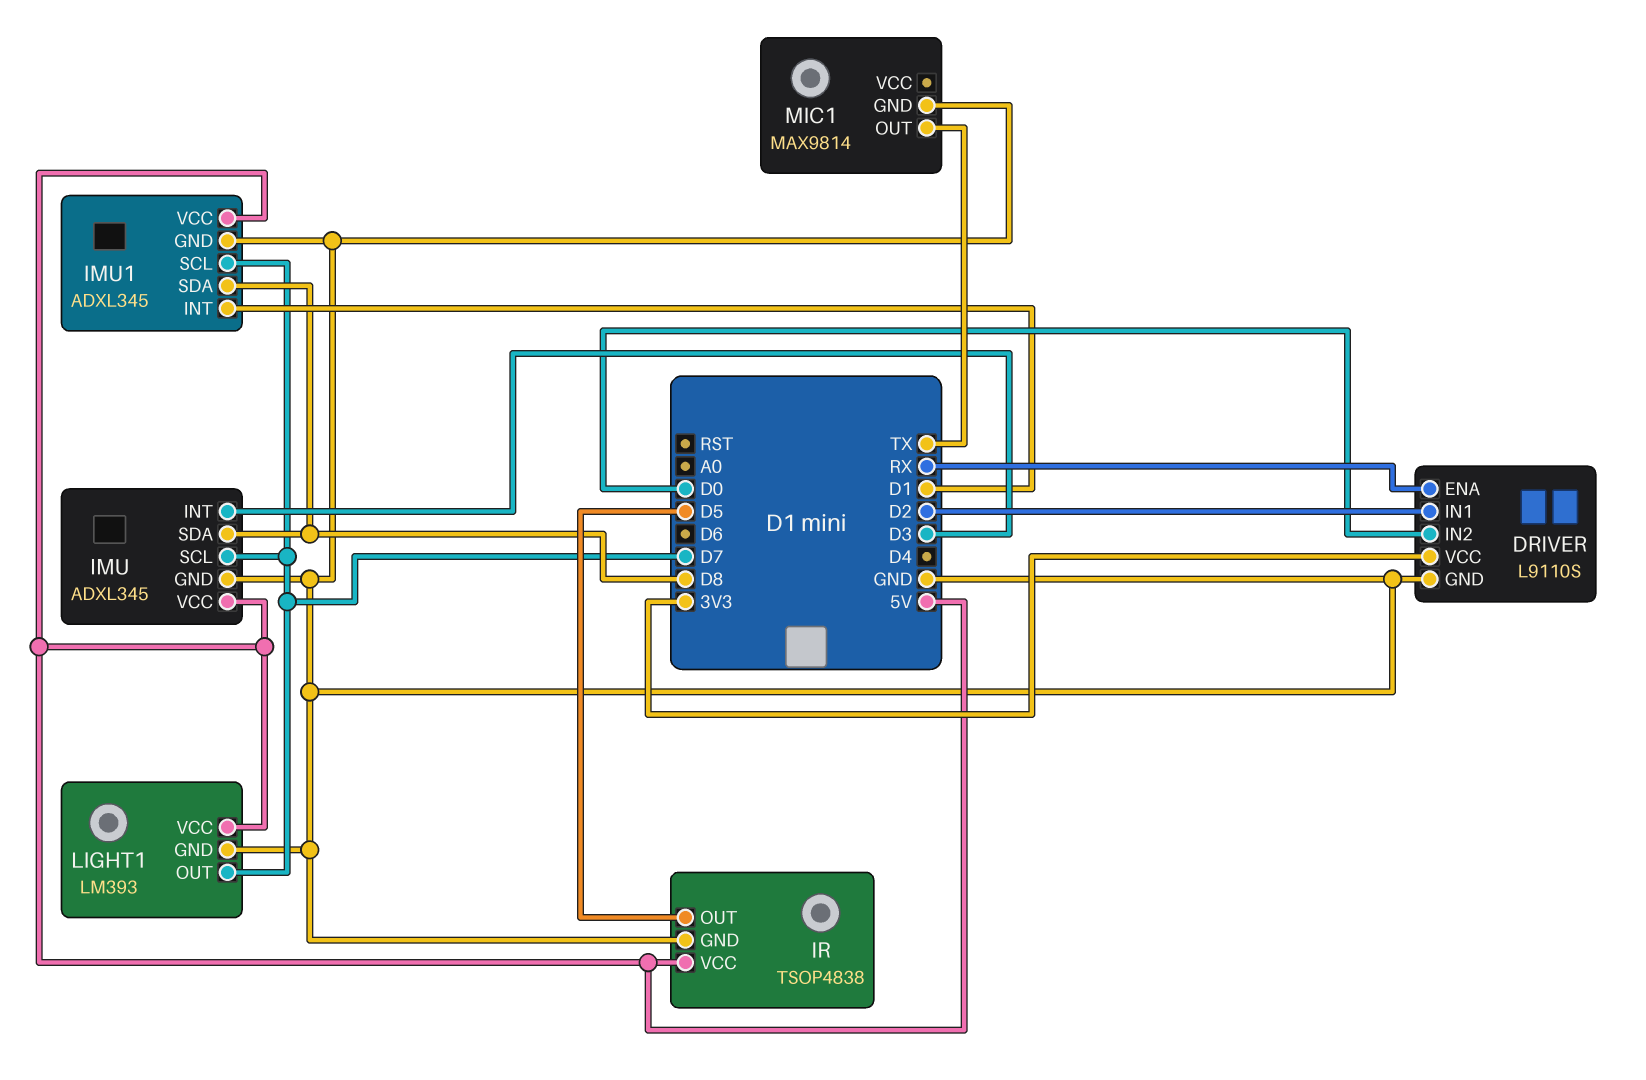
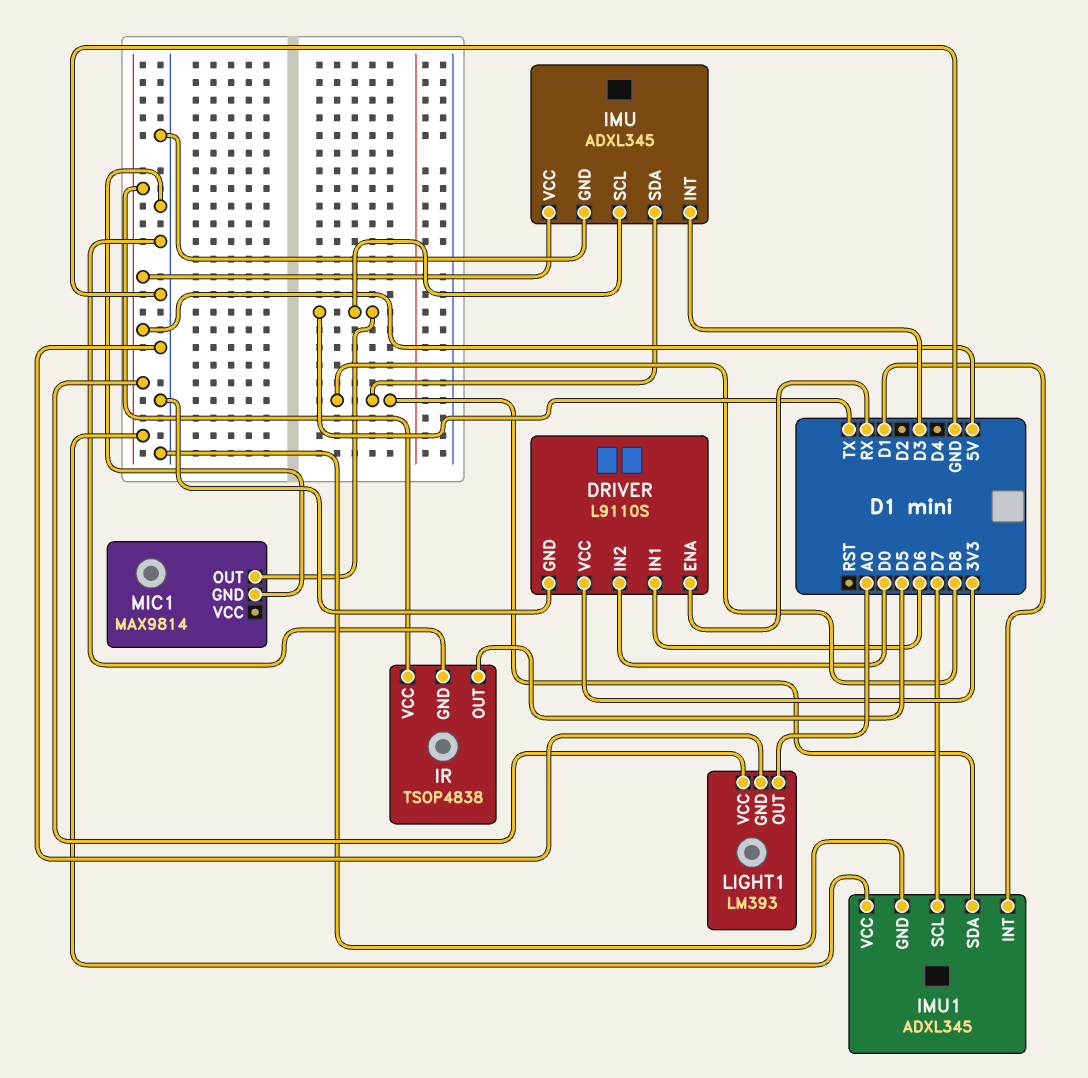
DRIVER pin IN1: D2 -> D6
IMU pin SCL: D7 -> TX
LIGHT1 pin OUT: D7 -> A0

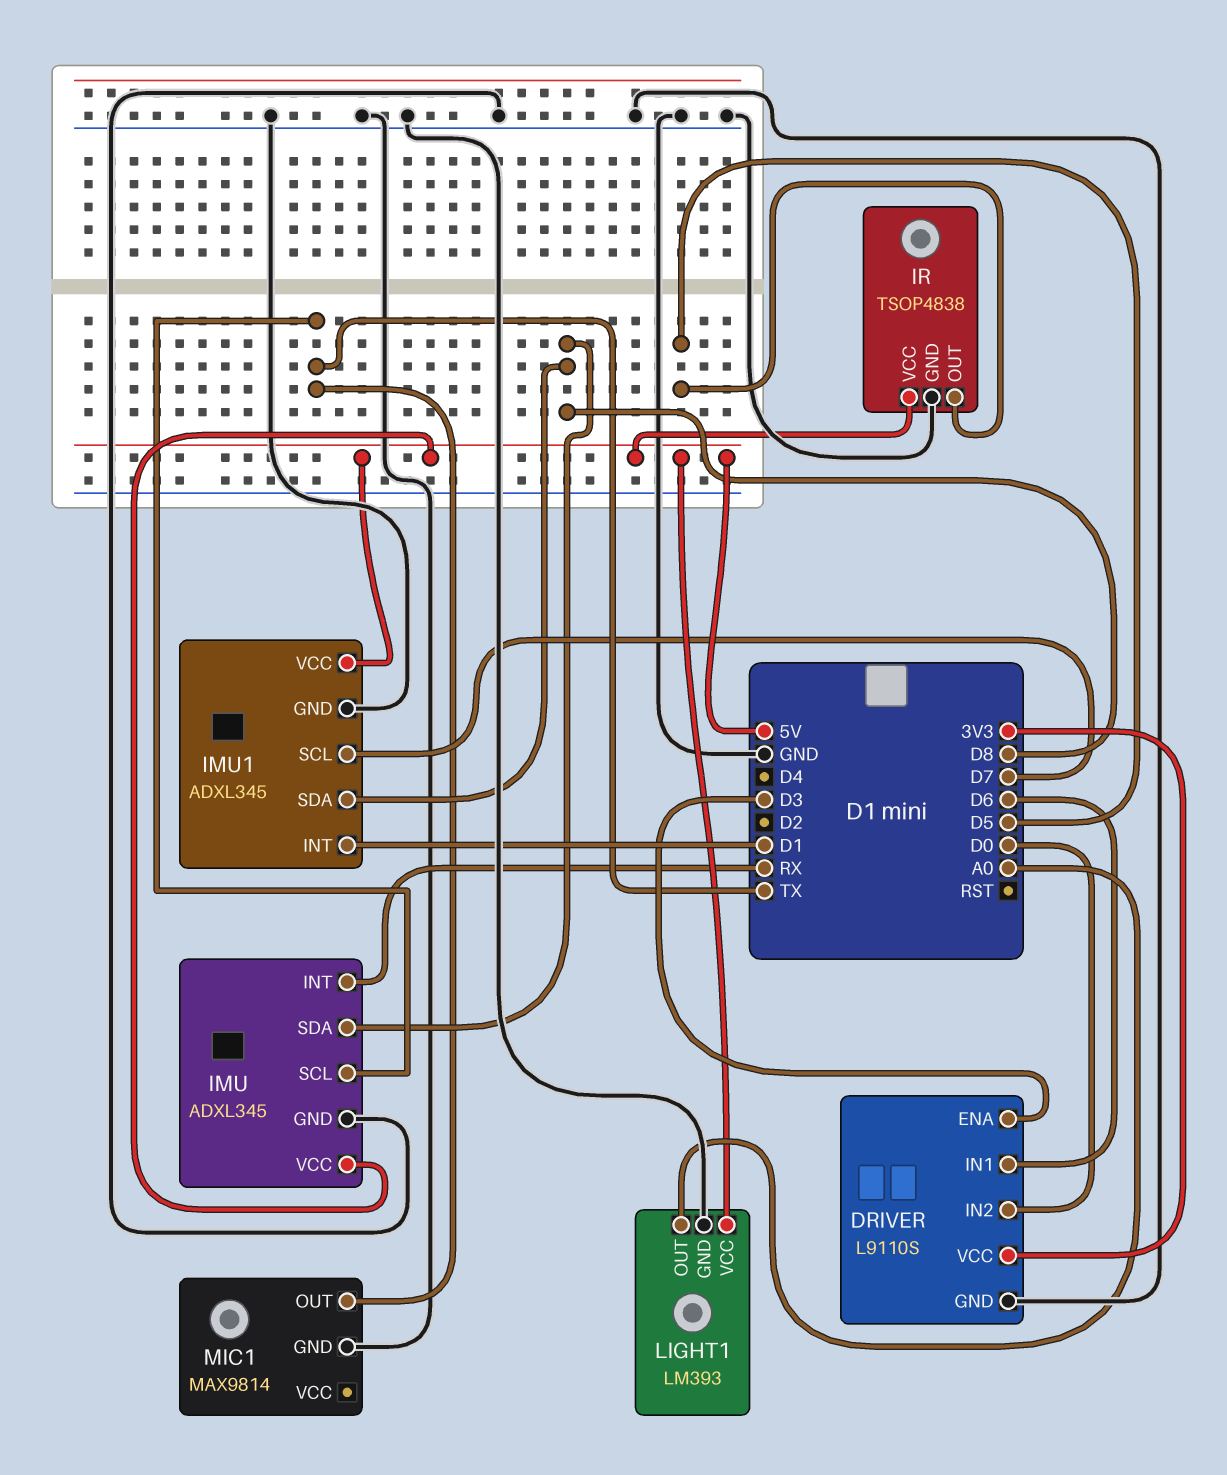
DRIVER pin ENA: RX -> D3
IMU pin INT: D3 -> RX

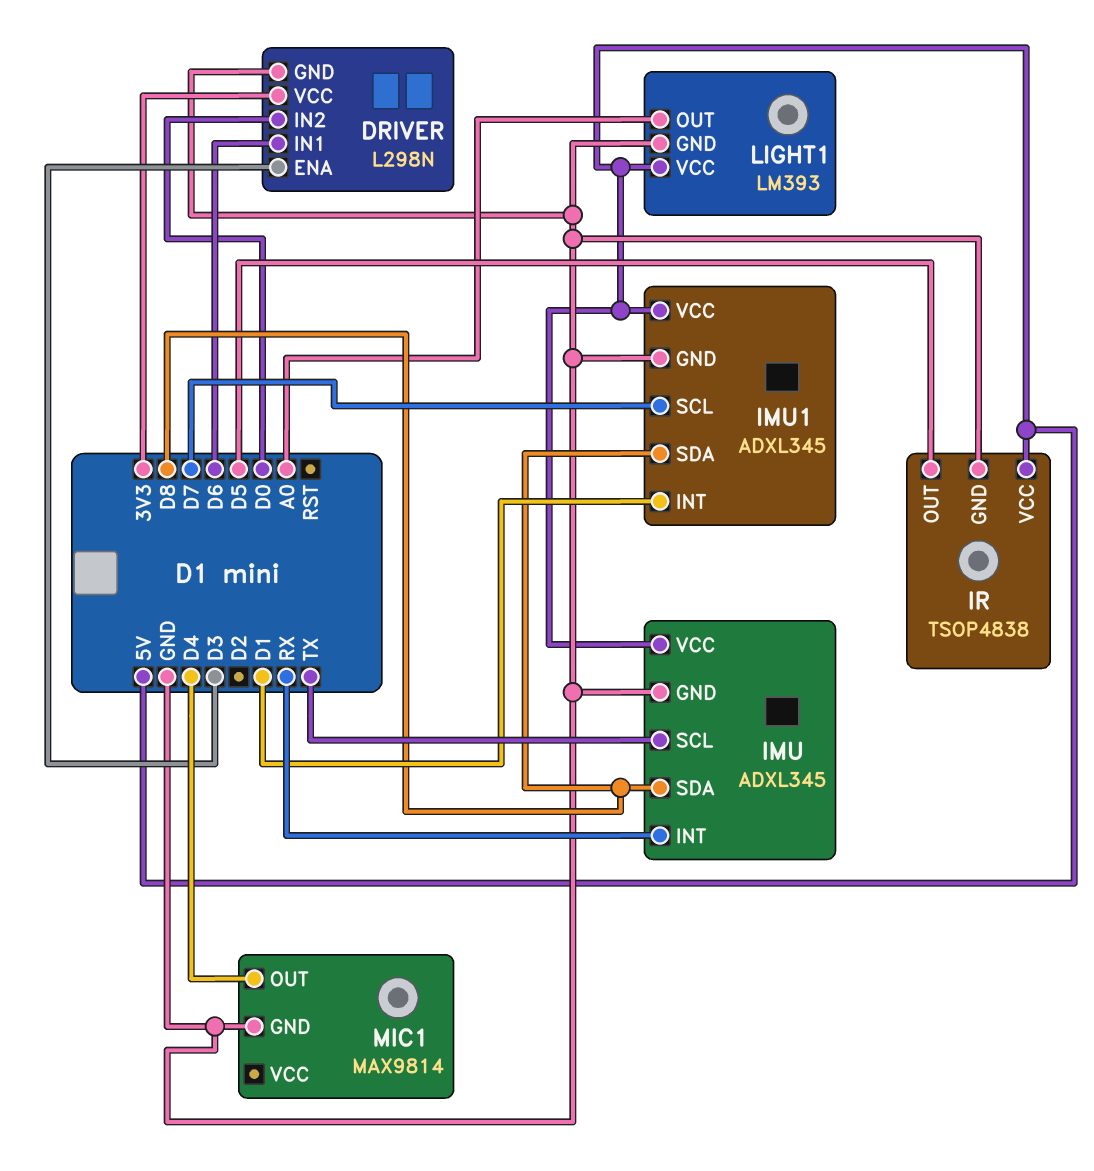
DRIVER: L9110S -> L298N
MIC1 pin OUT: TX -> D4

